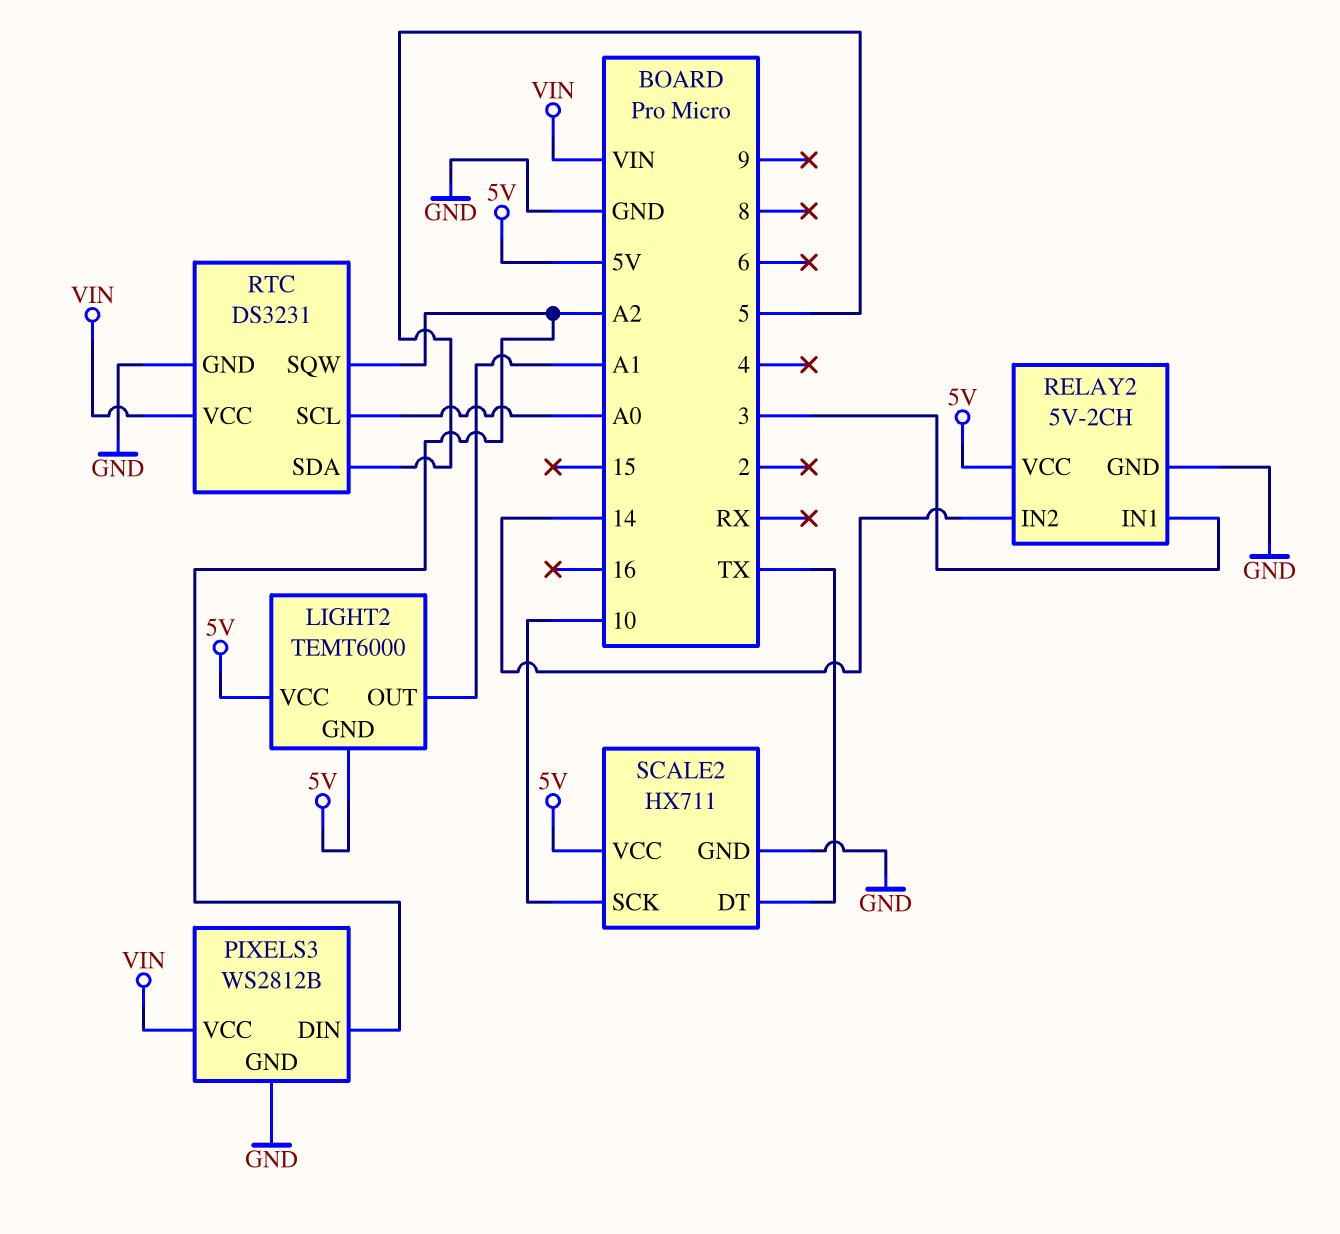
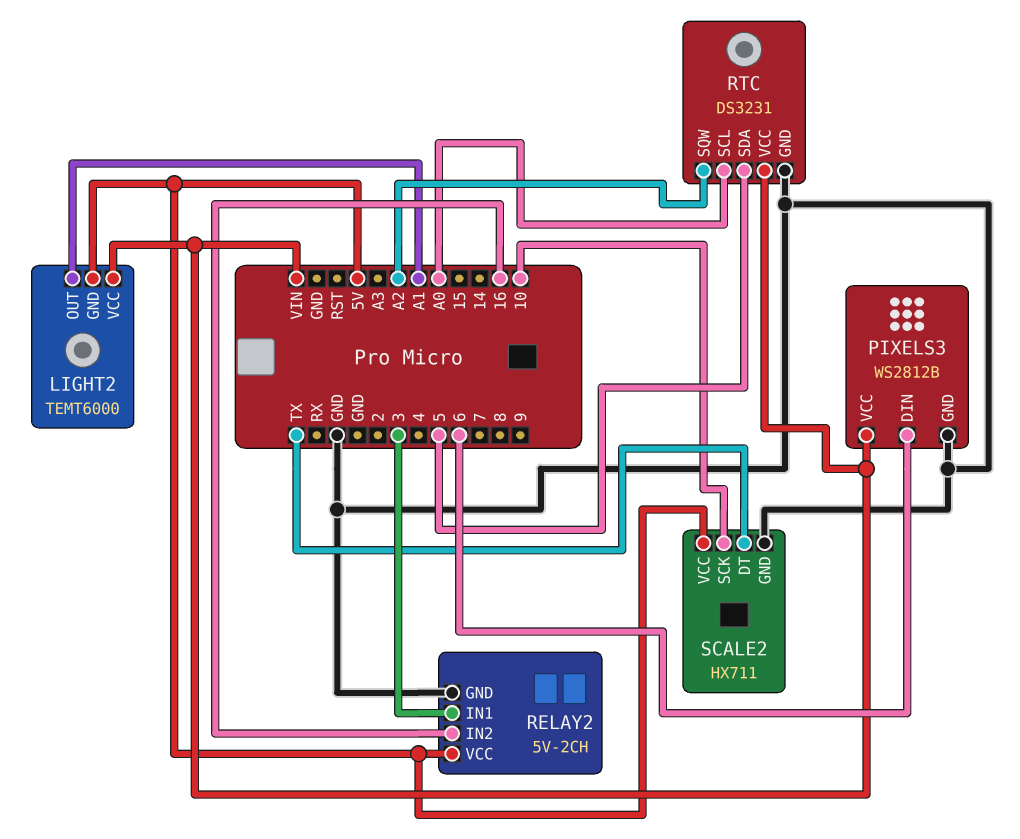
LIGHT2 pin VCC: 5V -> VIN
PIXELS3 pin DIN: A2 -> 6
RELAY2 pin IN2: 14 -> 16

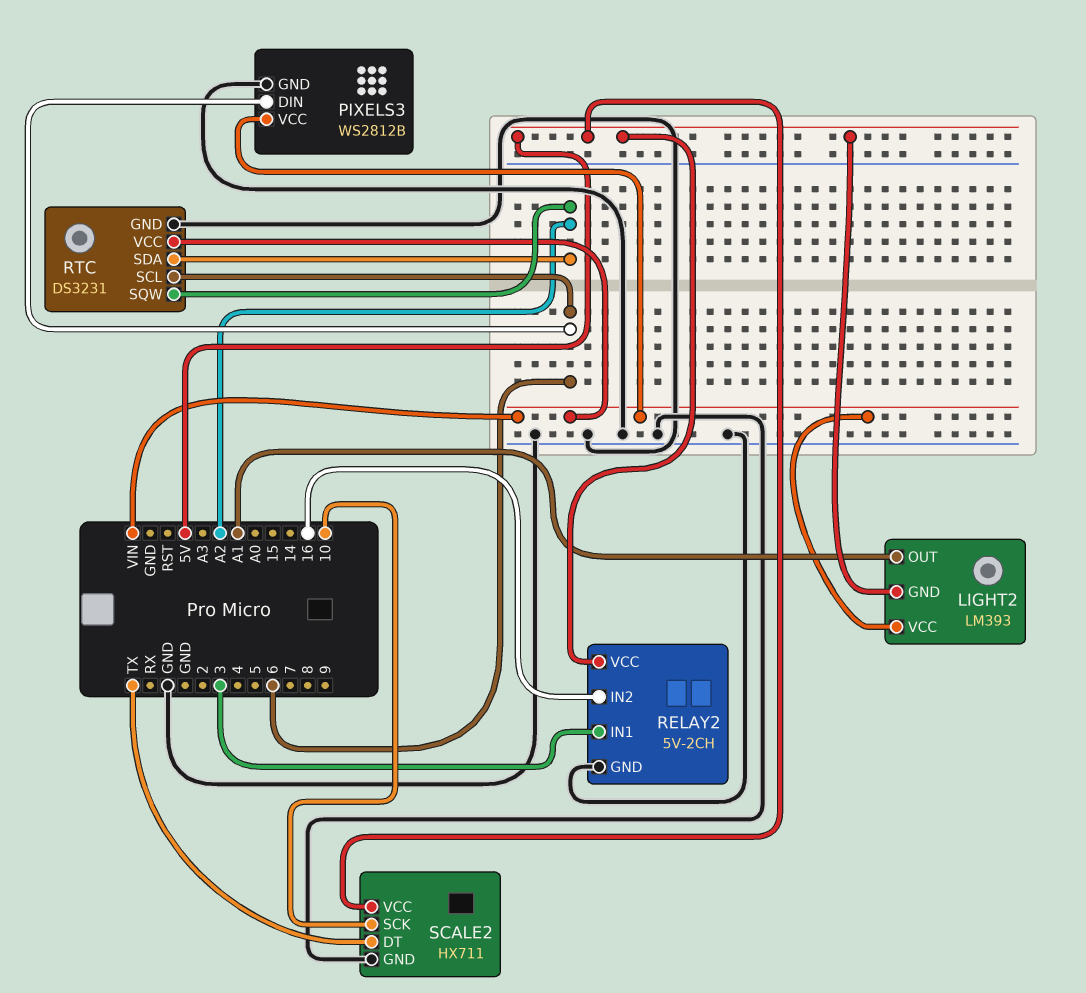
LIGHT2: TEMT6000 -> LM393
RTC pin SCL: A0 -> 6
RTC pin SDA: 5 -> A2

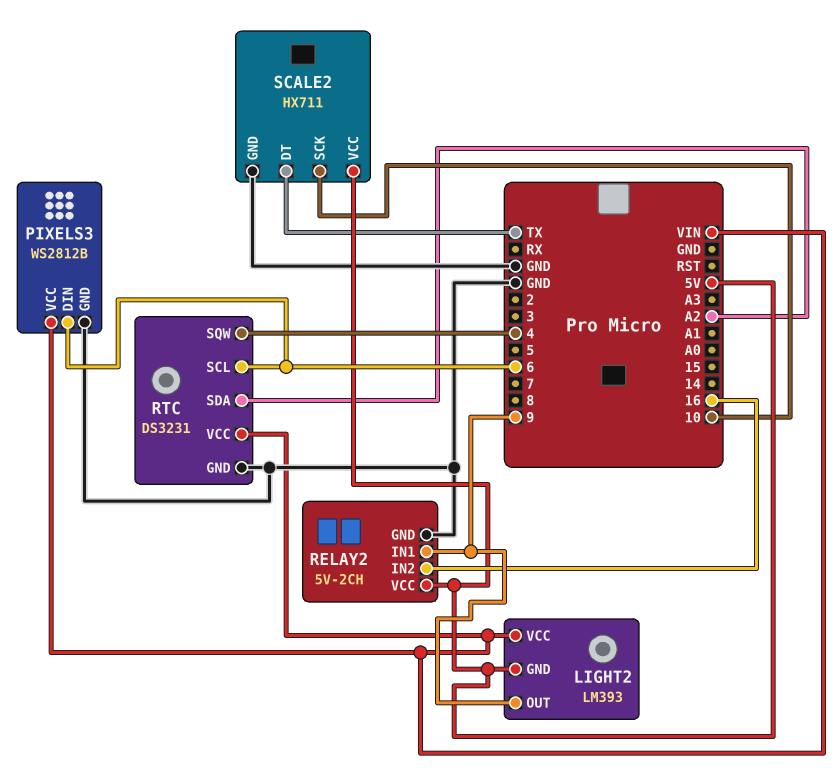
LIGHT2 pin OUT: A1 -> 9
RELAY2 pin IN1: 3 -> 9
RTC pin SQW: A2 -> 4

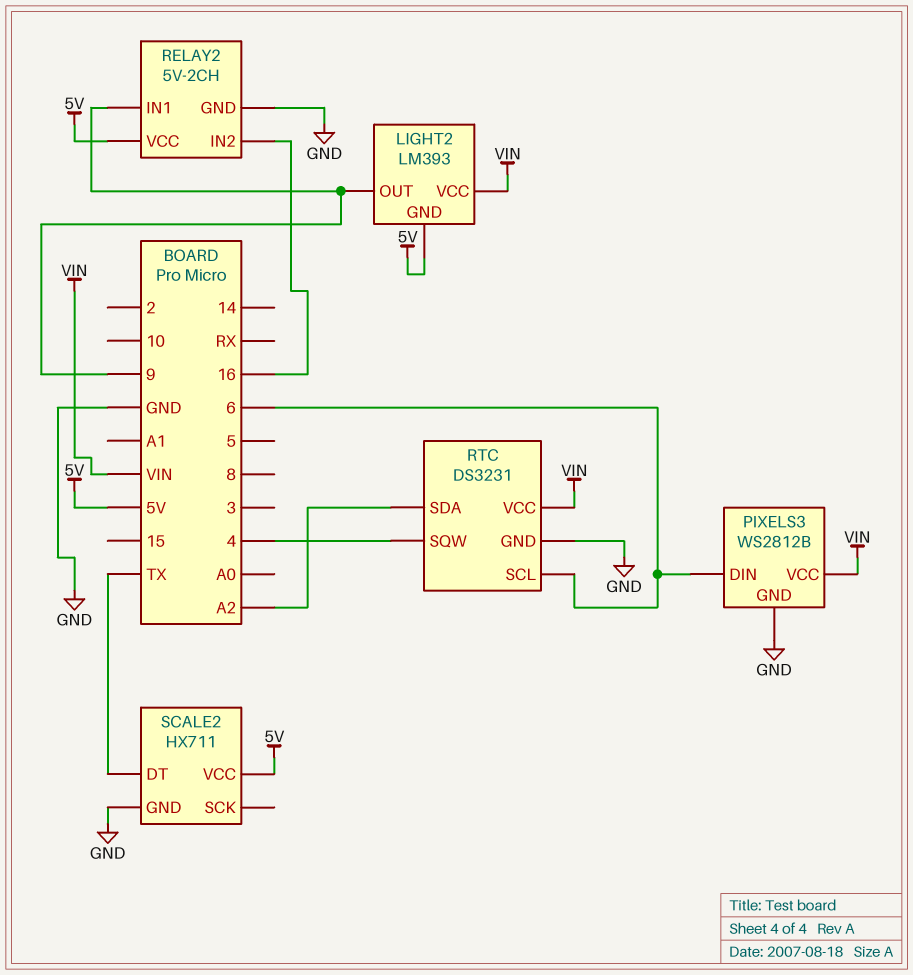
SCALE2 pin SCK: 10 -> none

